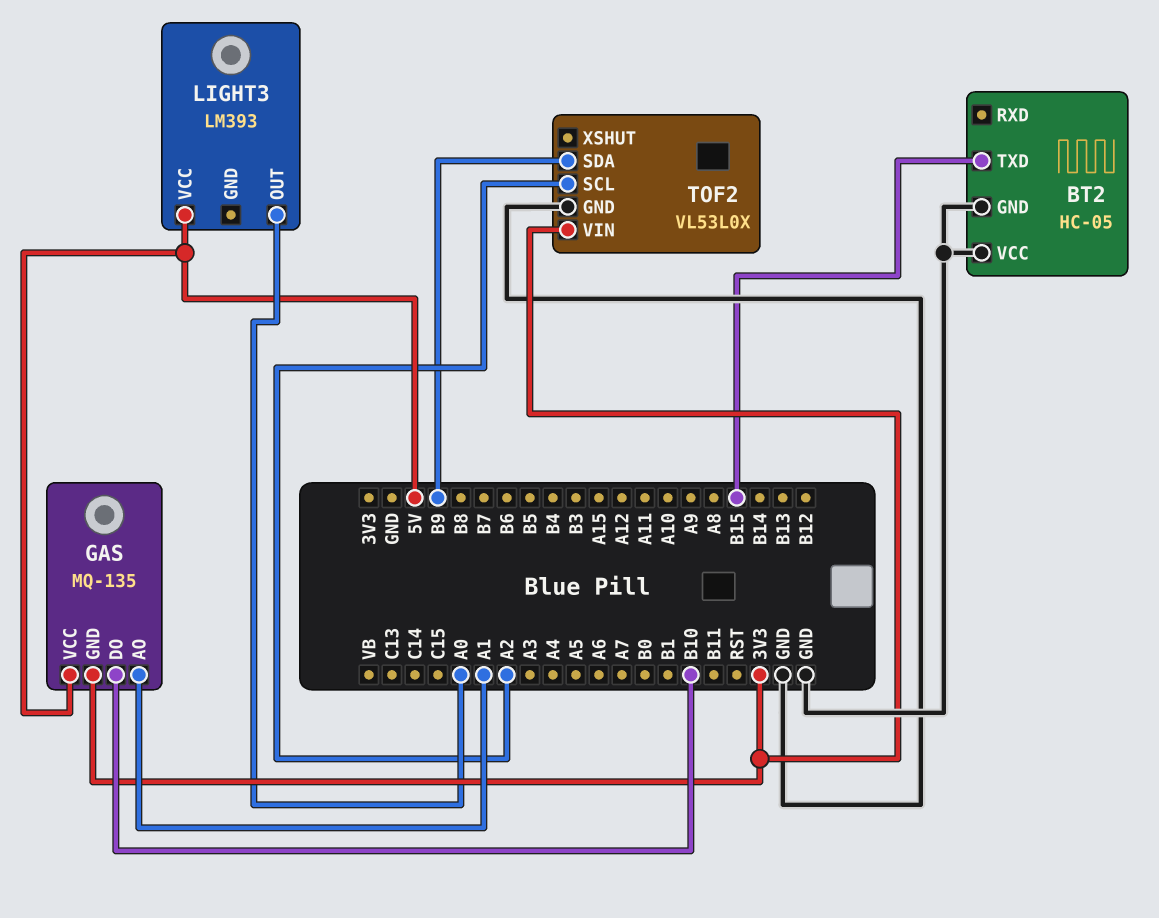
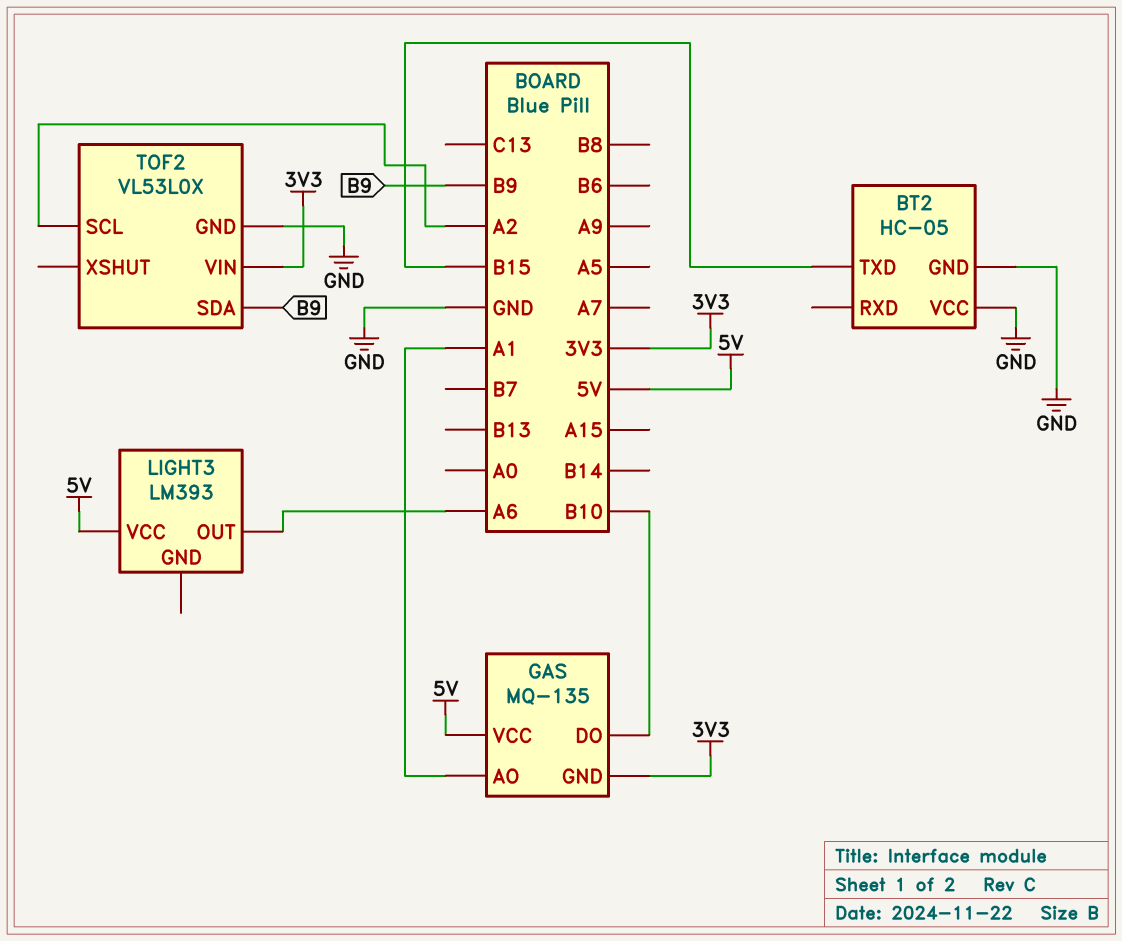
LIGHT3 pin OUT: A0 -> A6

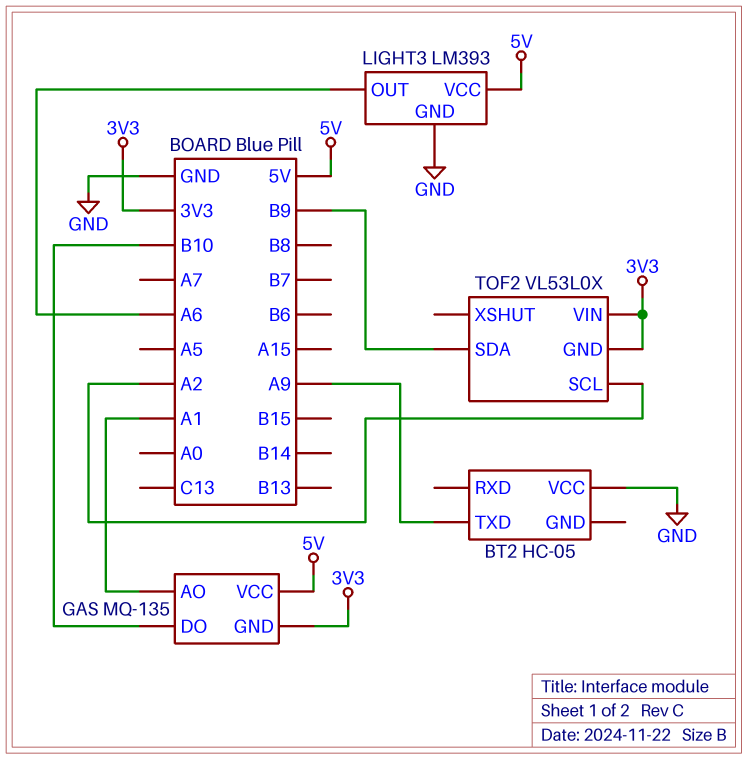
BT2 pin GND: GND -> none
BT2 pin TXD: B15 -> A9
LIGHT3 pin GND: none -> GND
TOF2 pin GND: GND -> 3V3

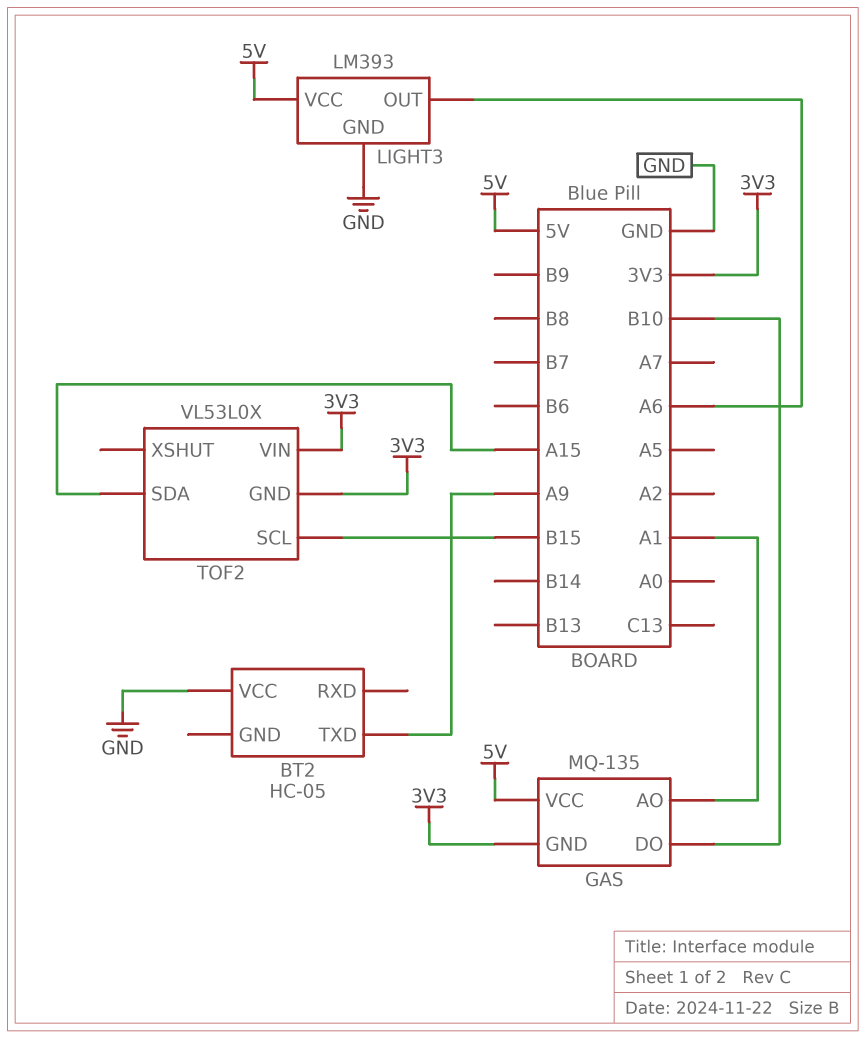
TOF2 pin SCL: A2 -> B15
TOF2 pin SDA: B9 -> A15

